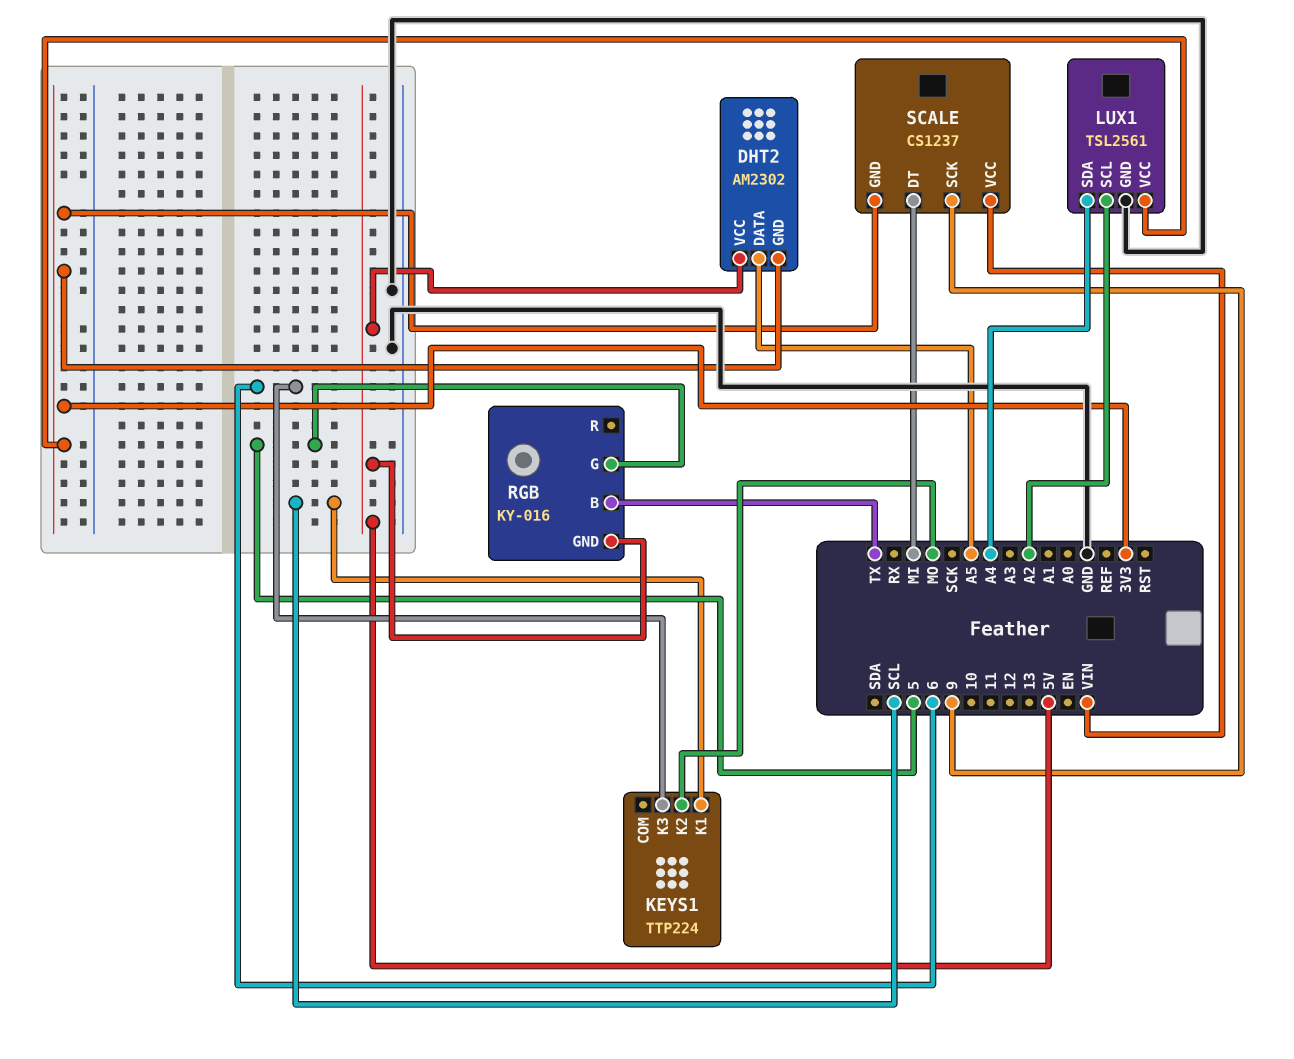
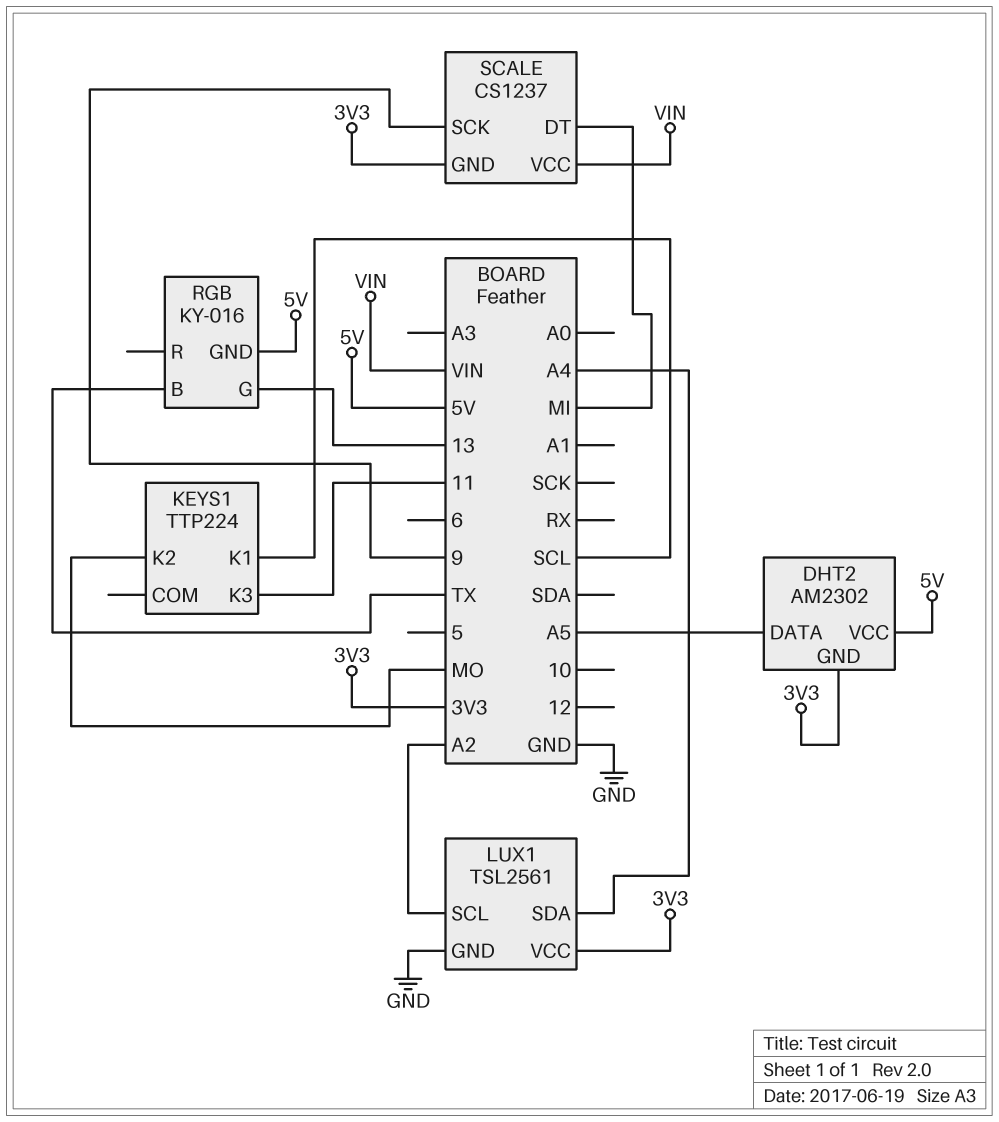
KEYS1 pin K3: 6 -> 11
RGB pin G: 5 -> 13

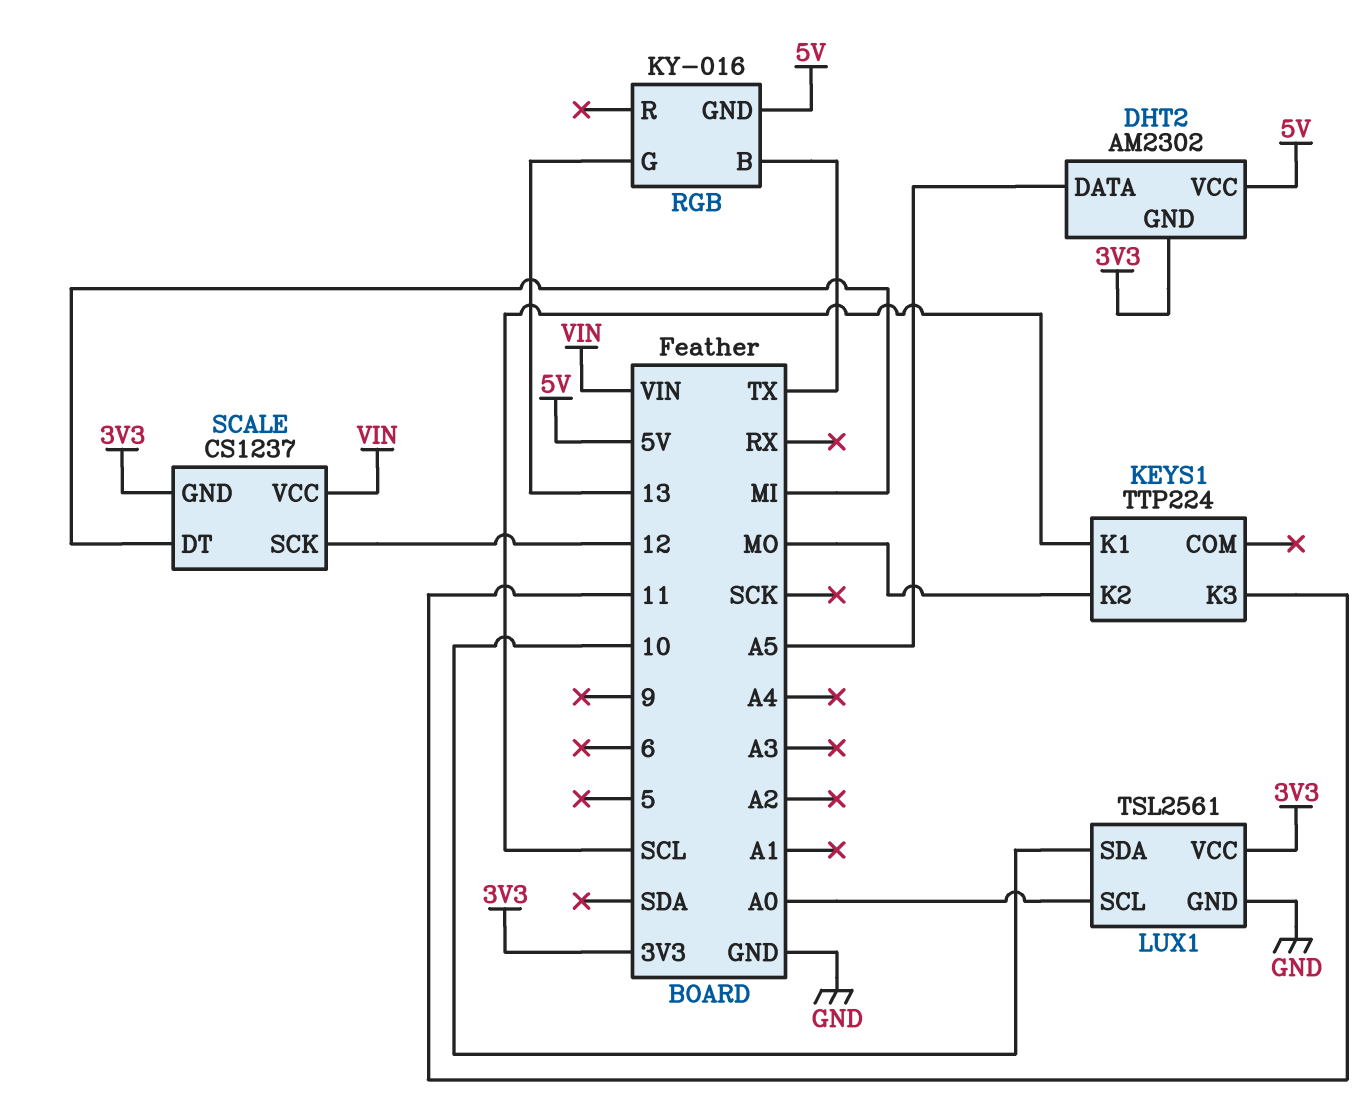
LUX1 pin SCL: A2 -> A0
LUX1 pin SDA: A4 -> 10
SCALE pin SCK: 9 -> 12

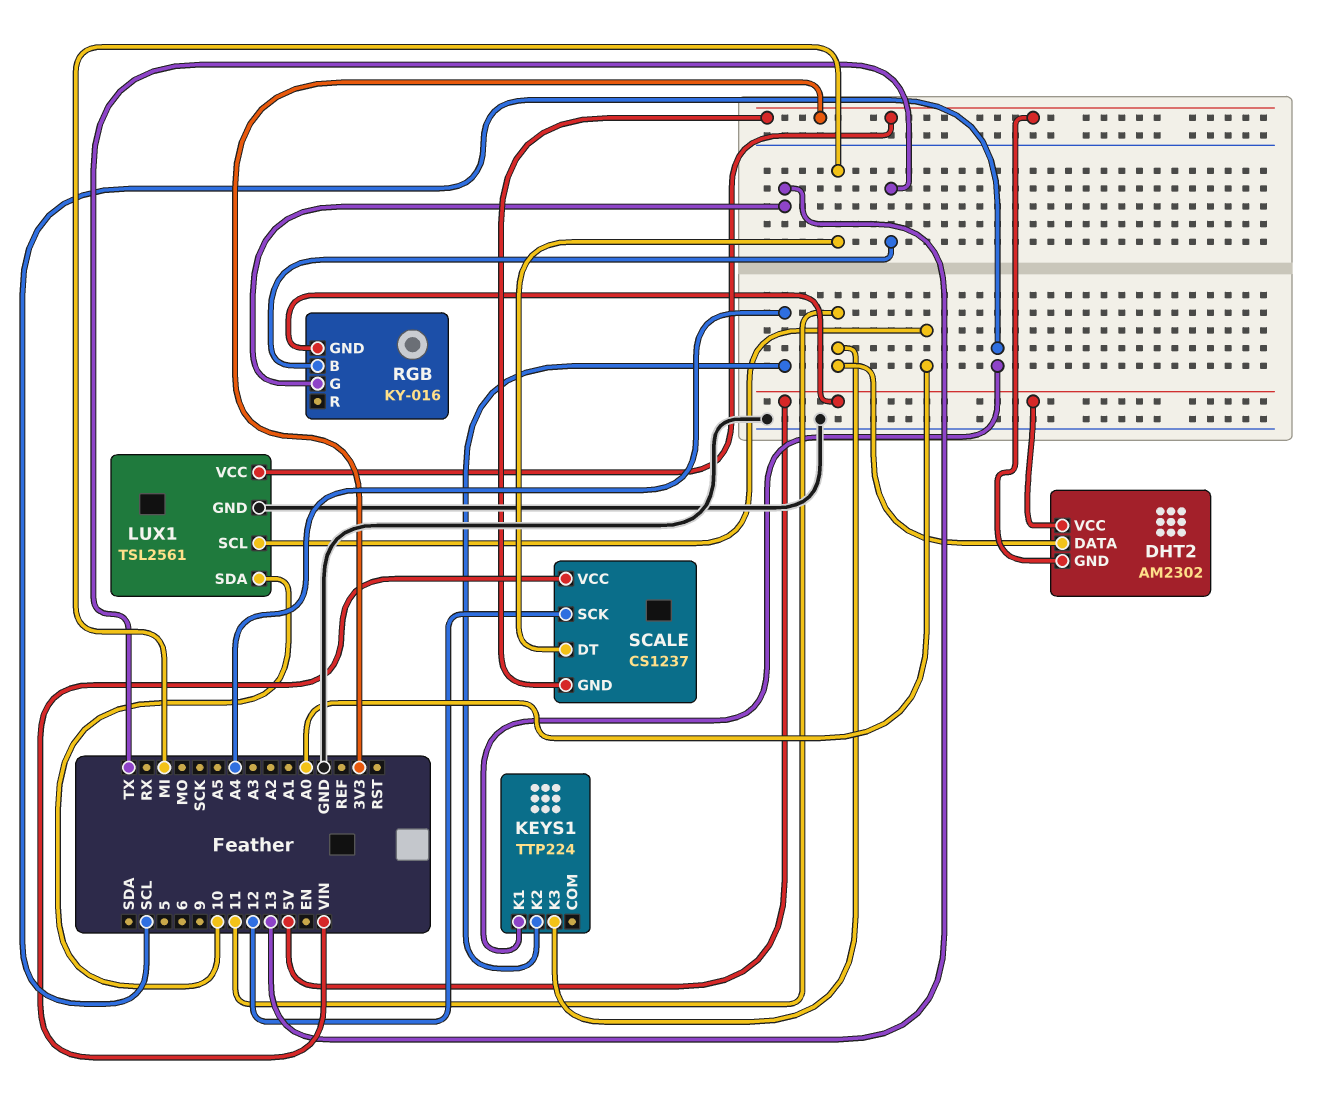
DHT2 pin DATA: A5 -> 11
KEYS1 pin K2: MO -> A4

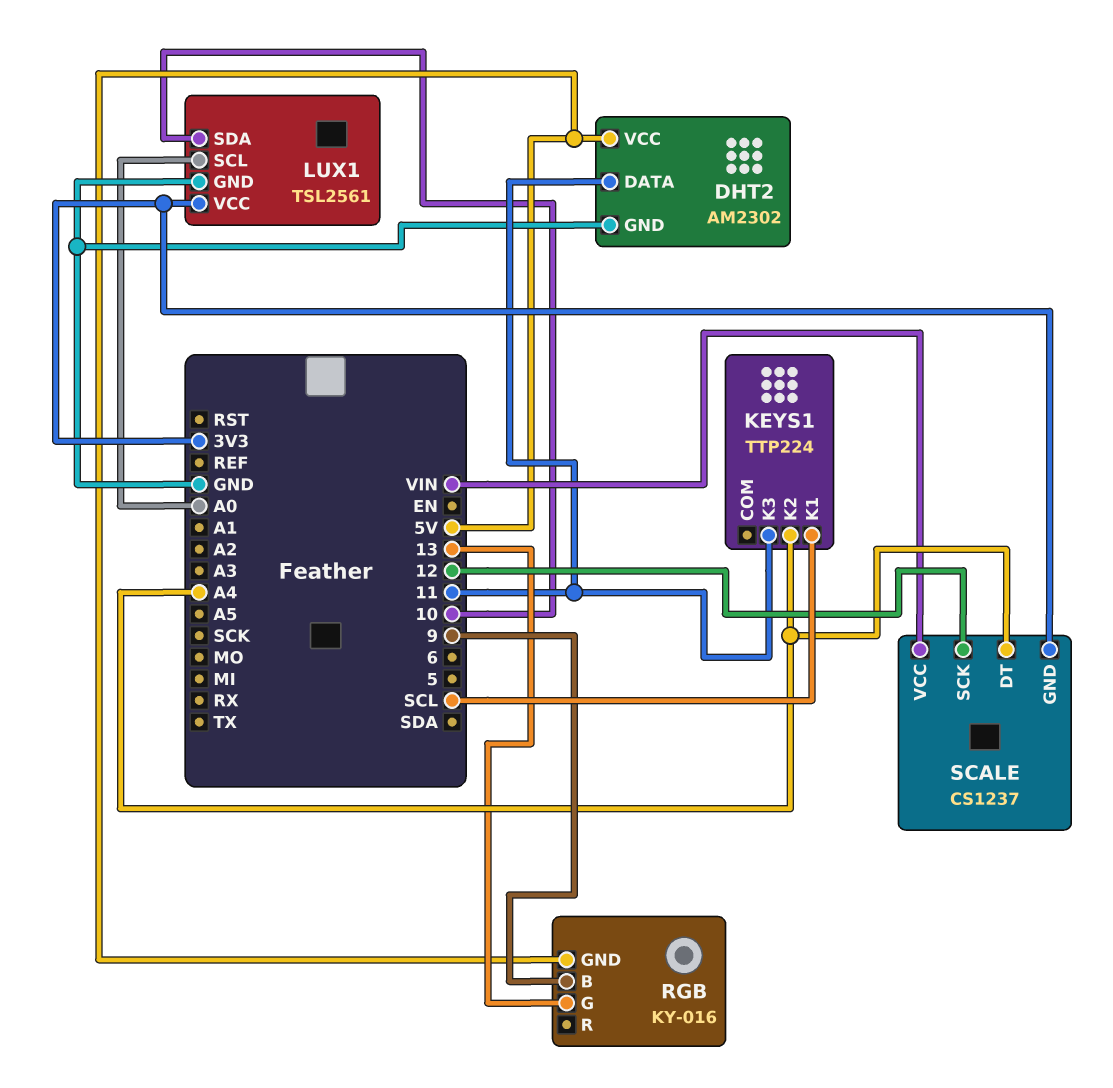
DHT2 pin GND: 3V3 -> GND
RGB pin B: TX -> 9
SCALE pin DT: MI -> A4

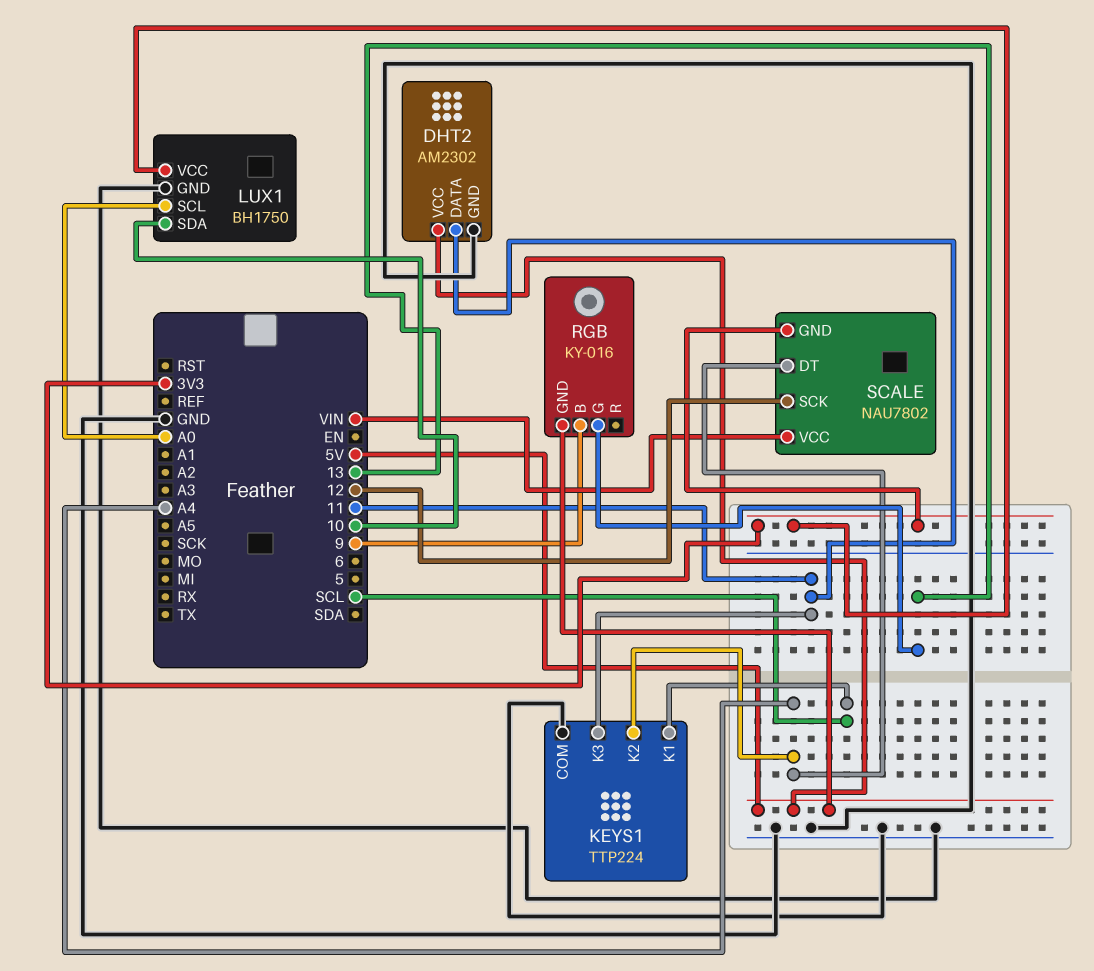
KEYS1 pin COM: none -> GND
LUX1: TSL2561 -> BH1750
SCALE: CS1237 -> NAU7802

